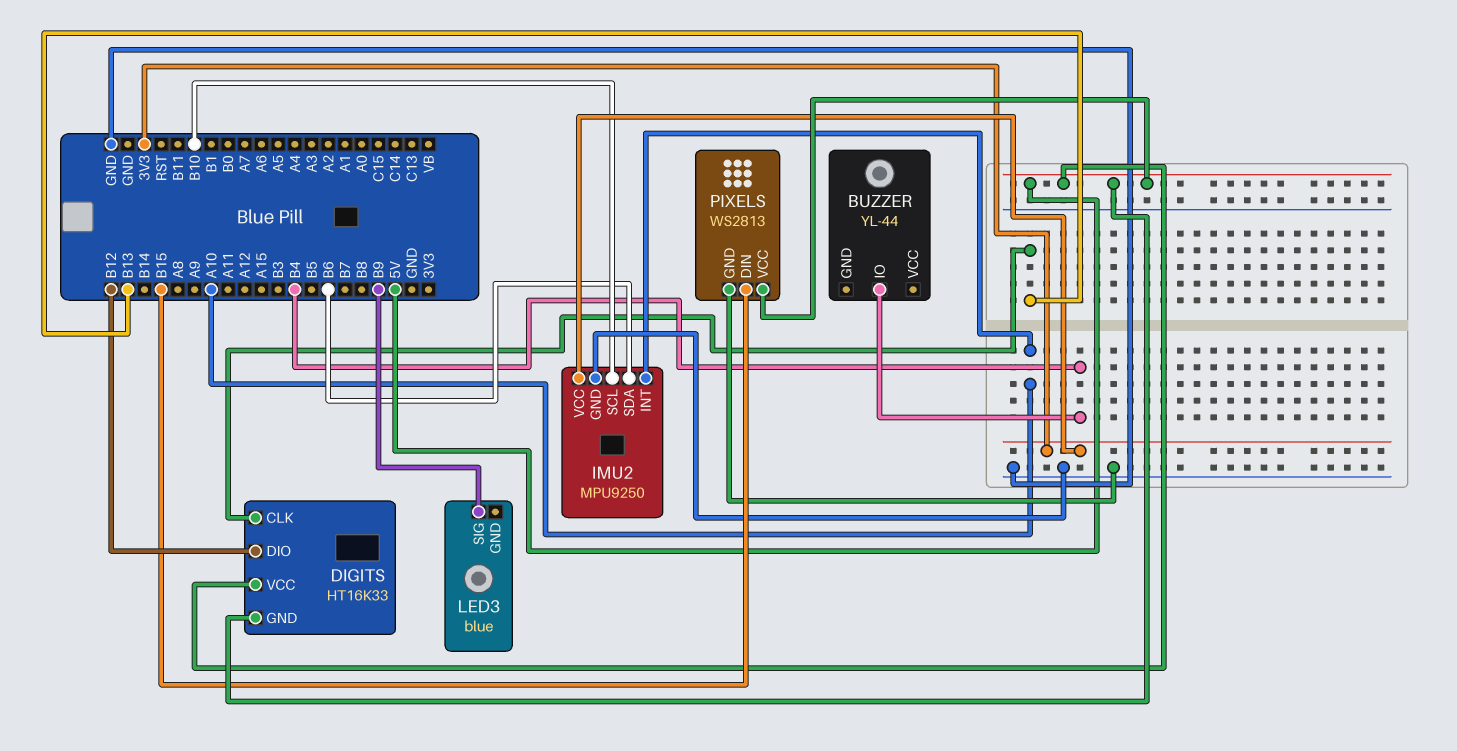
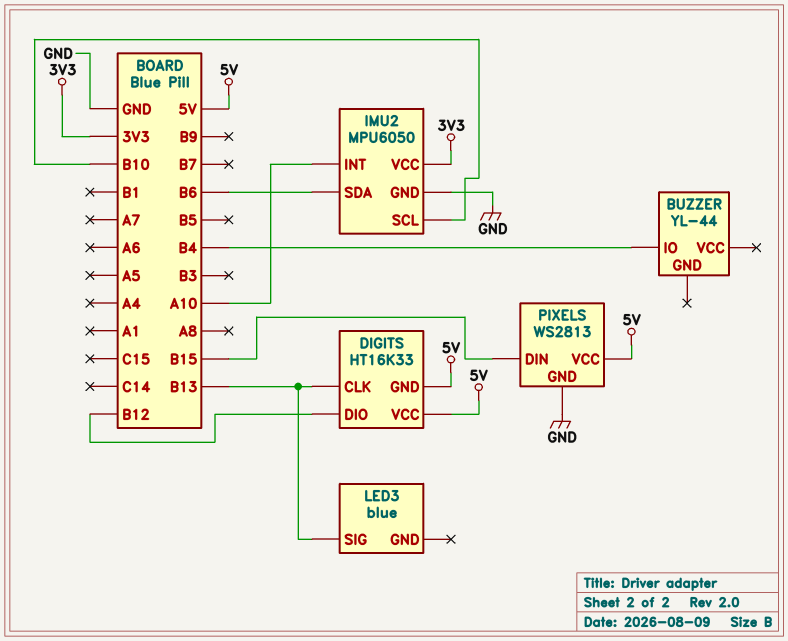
IMU2: MPU9250 -> MPU6050
LED3 pin SIG: B9 -> B13

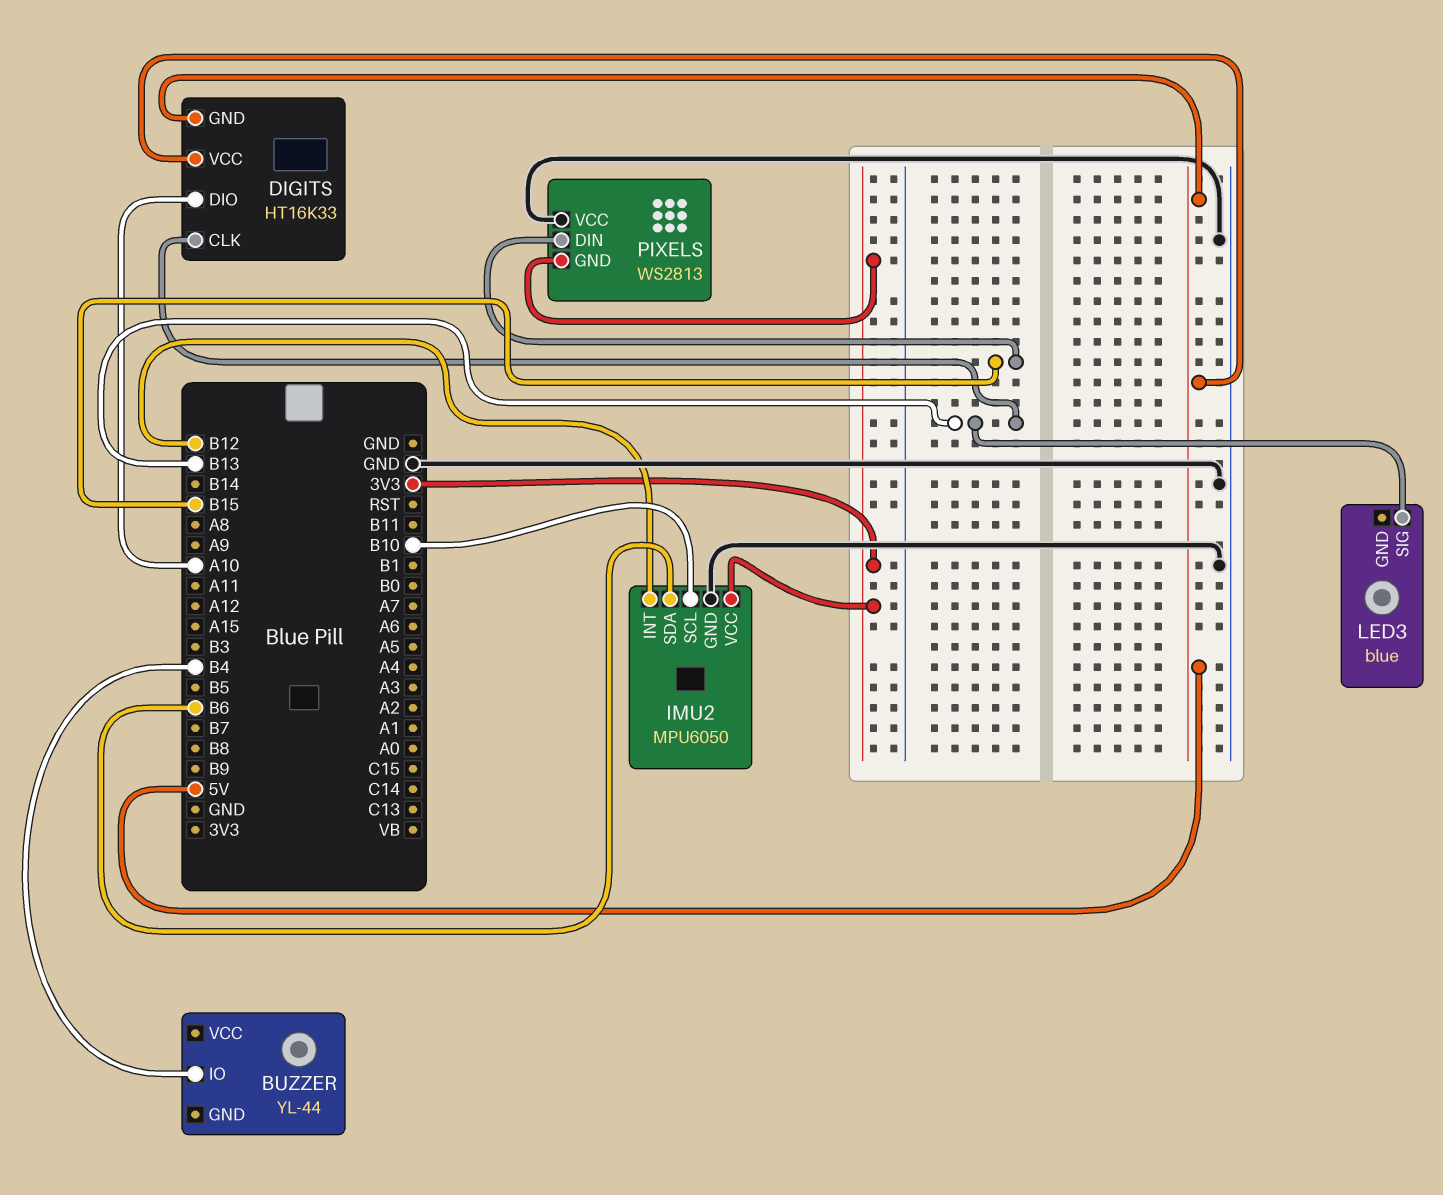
DIGITS pin DIO: B12 -> A10
IMU2 pin INT: A10 -> B12
PIXELS pin GND: GND -> 3V3
PIXELS pin VCC: 5V -> GND

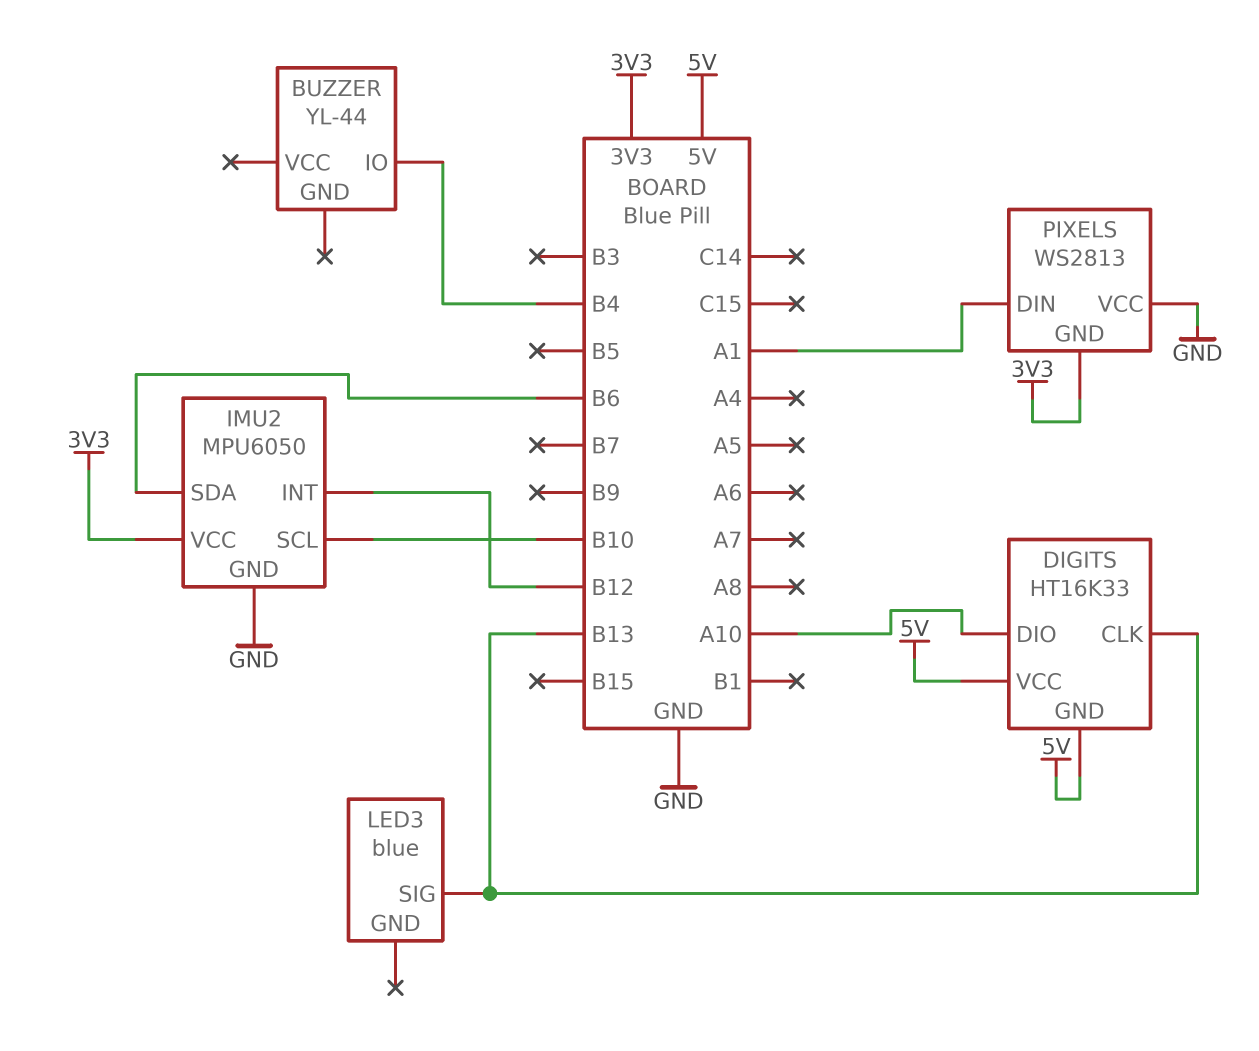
PIXELS pin DIN: B15 -> A1

